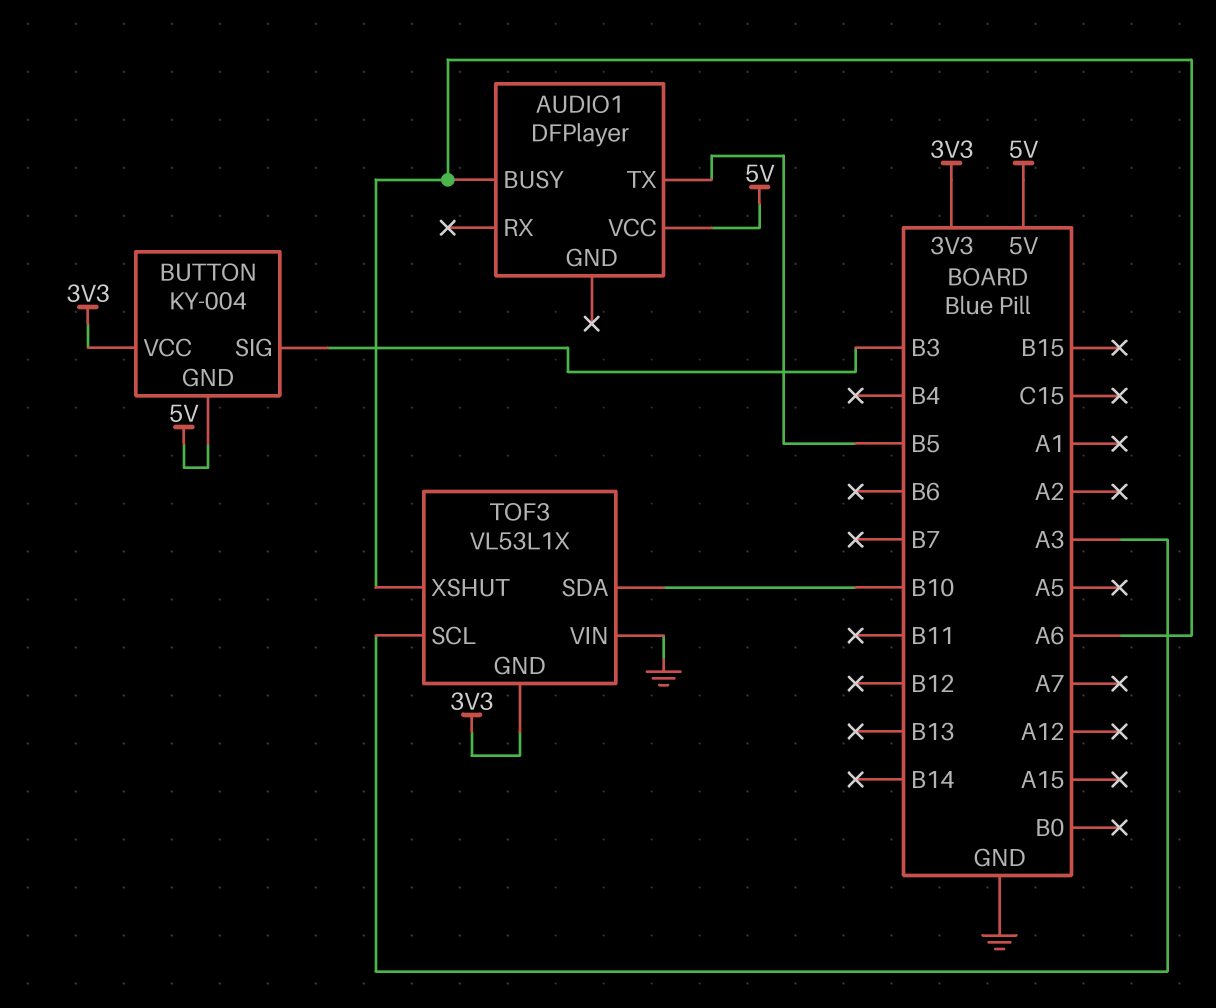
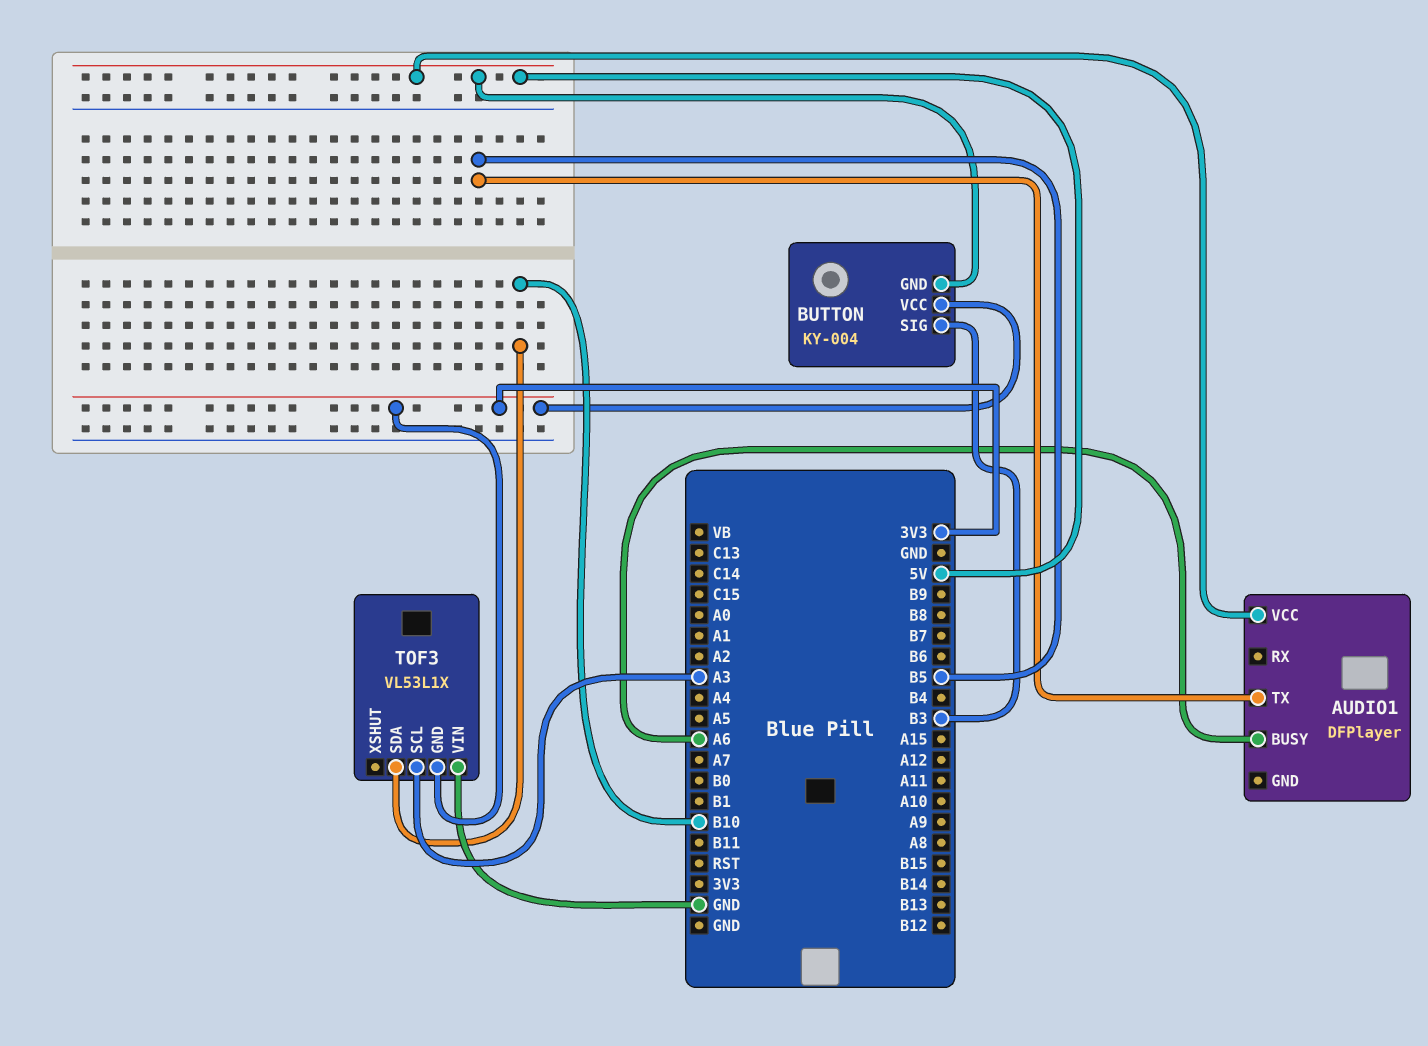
TOF3 pin XSHUT: A6 -> none

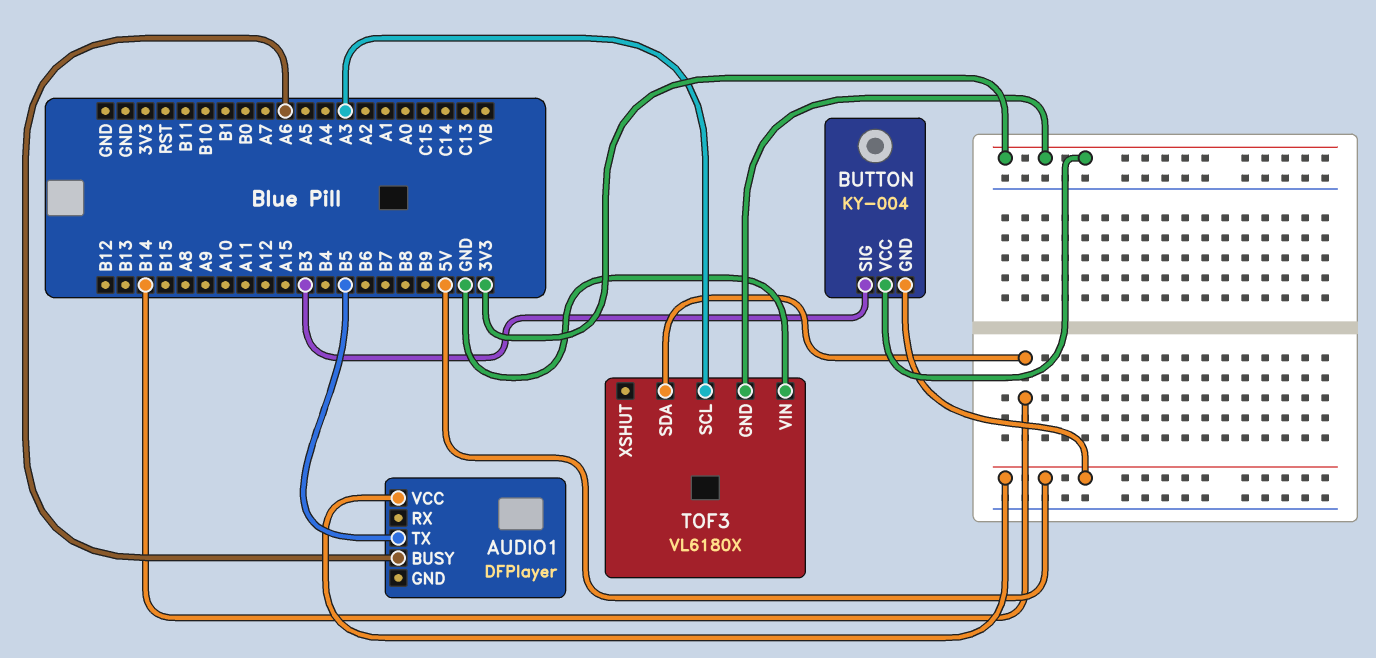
TOF3: VL53L1X -> VL6180X
TOF3 pin SDA: B10 -> B14

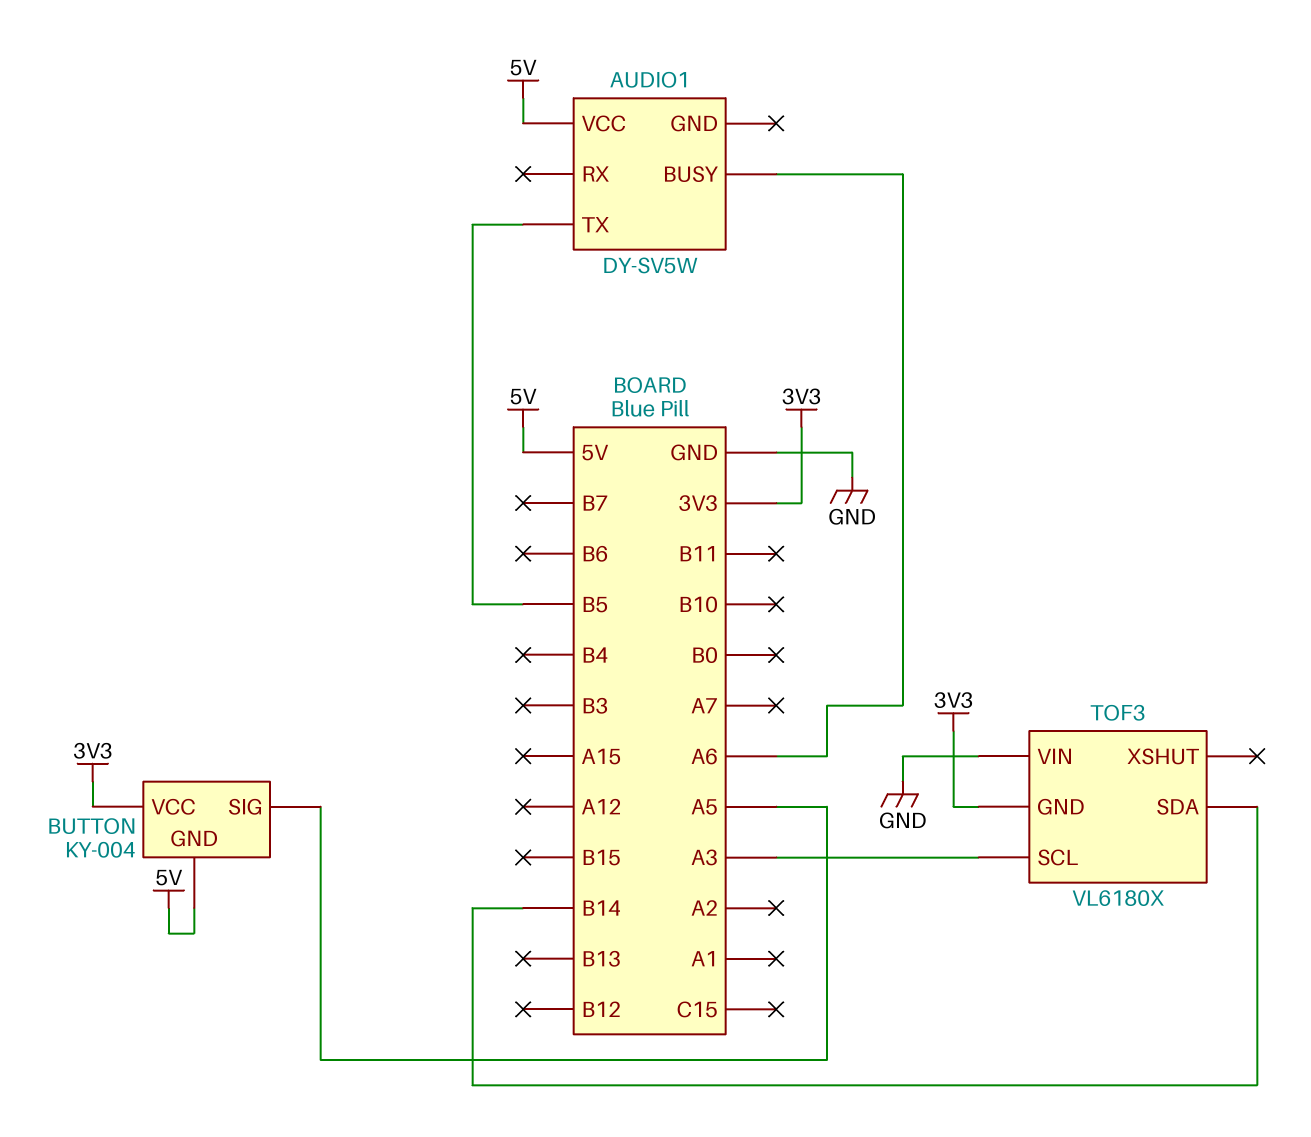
AUDIO1: DFPlayer -> DY-SV5W
BUTTON pin SIG: B3 -> A5

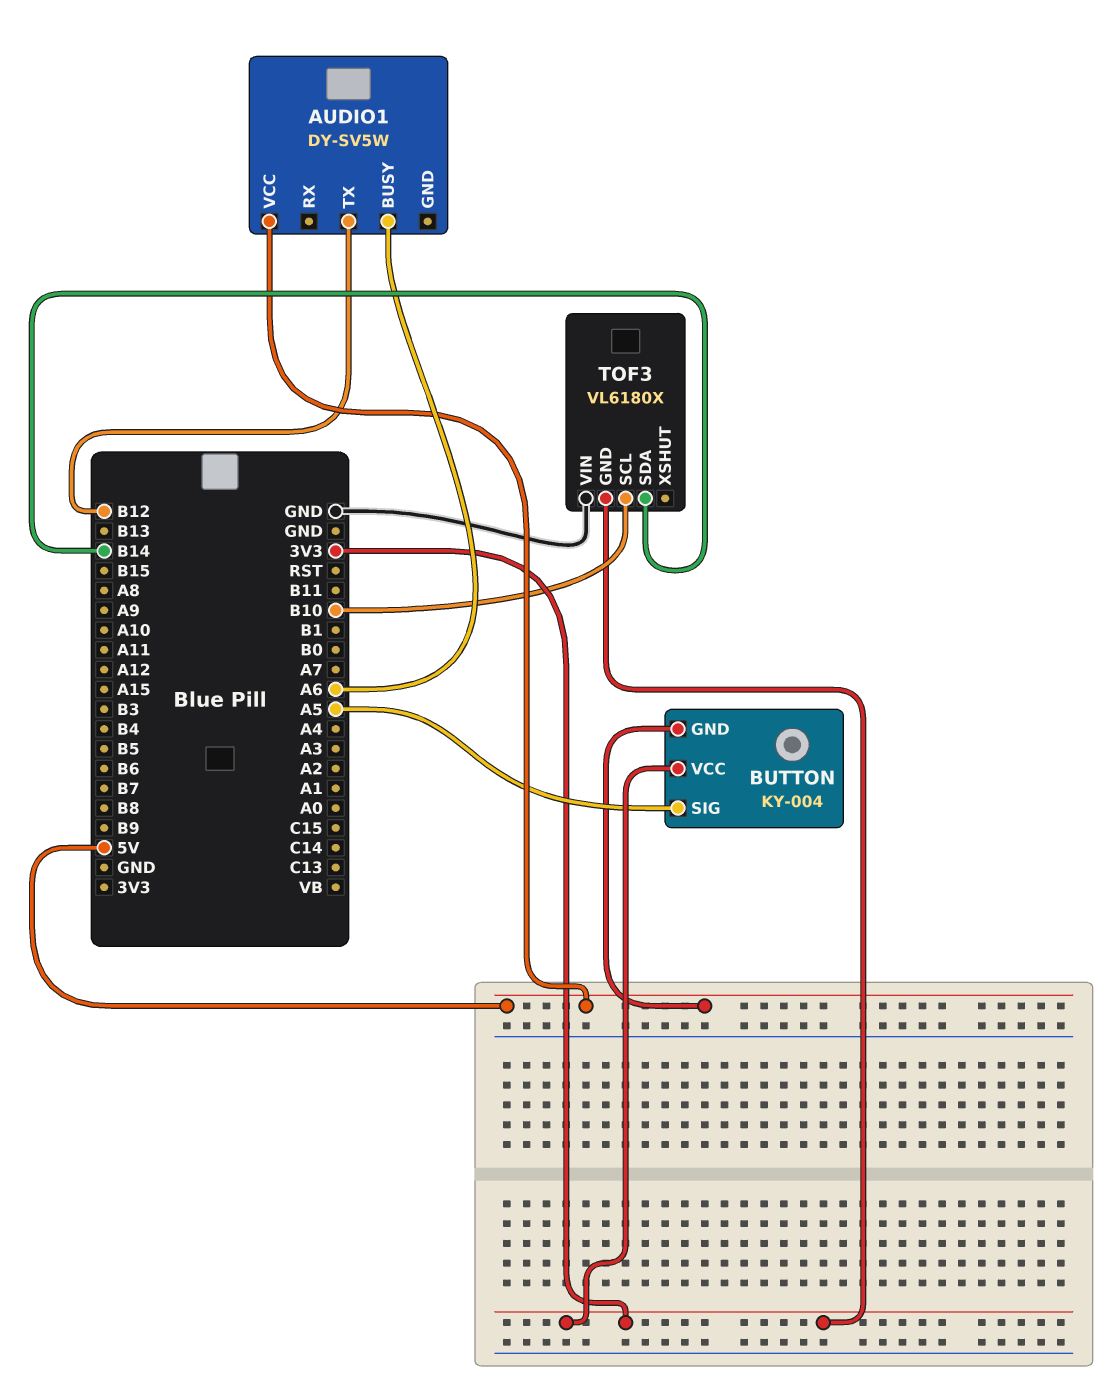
AUDIO1 pin TX: B5 -> B12
TOF3 pin SCL: A3 -> B10

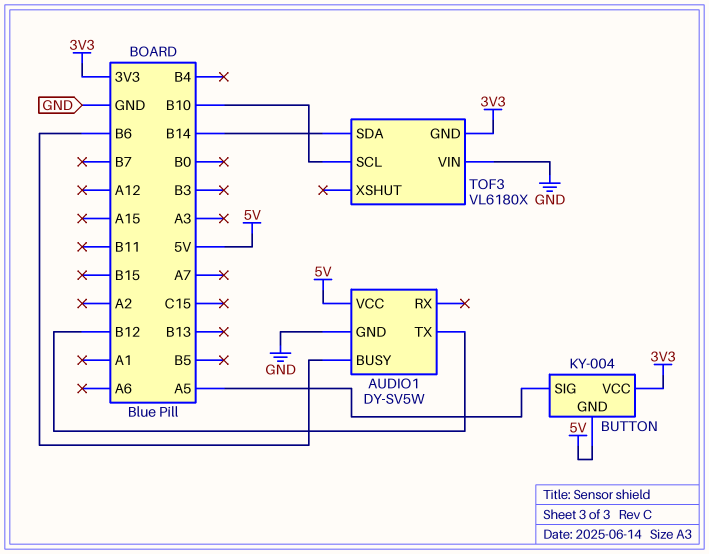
AUDIO1 pin BUSY: A6 -> B6
AUDIO1 pin GND: none -> GND

